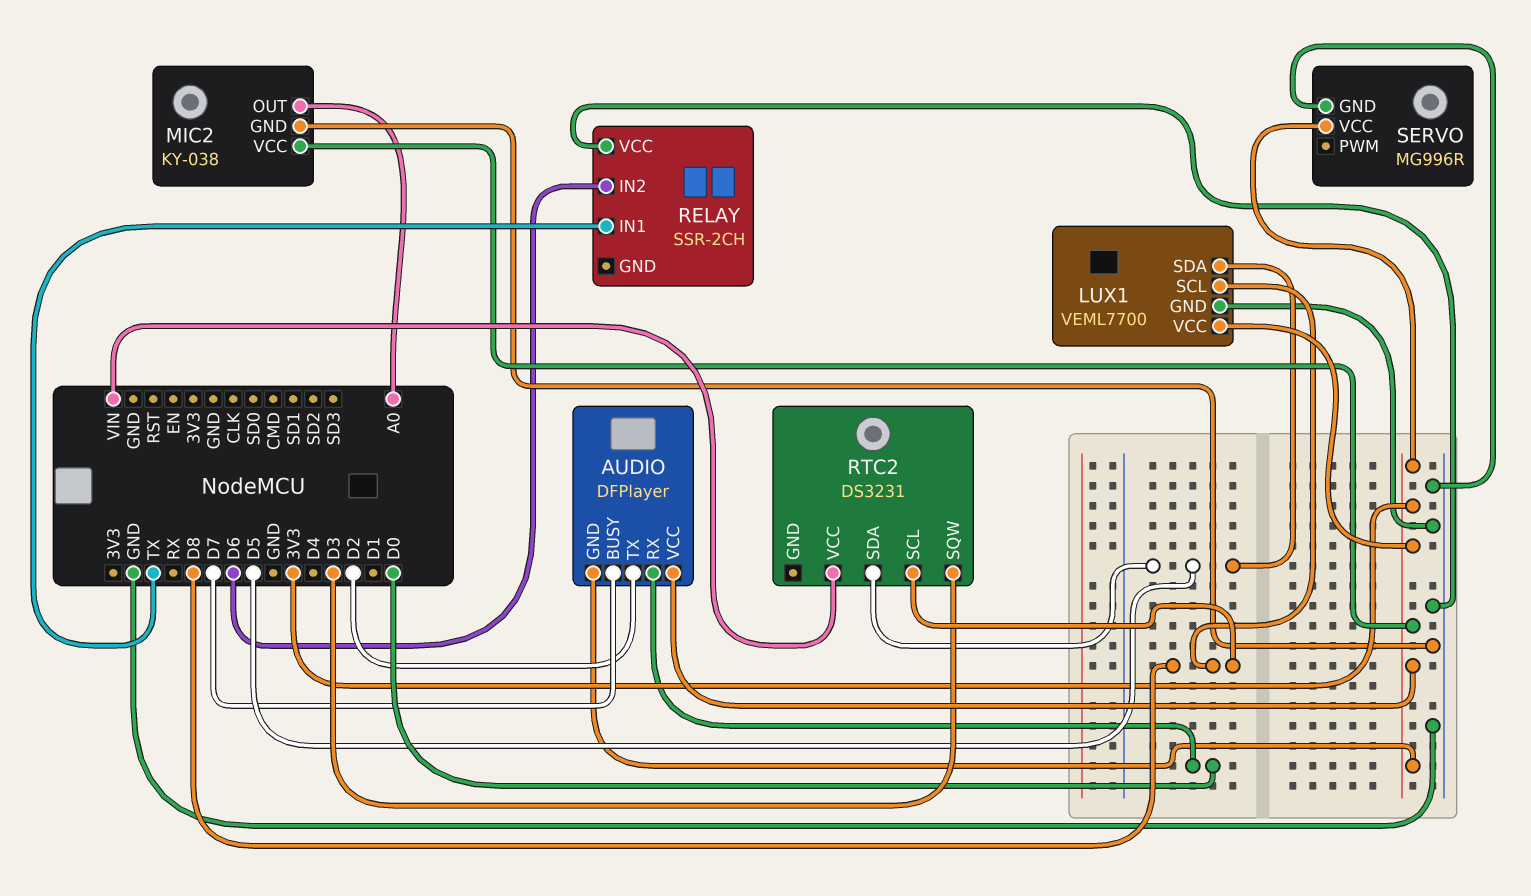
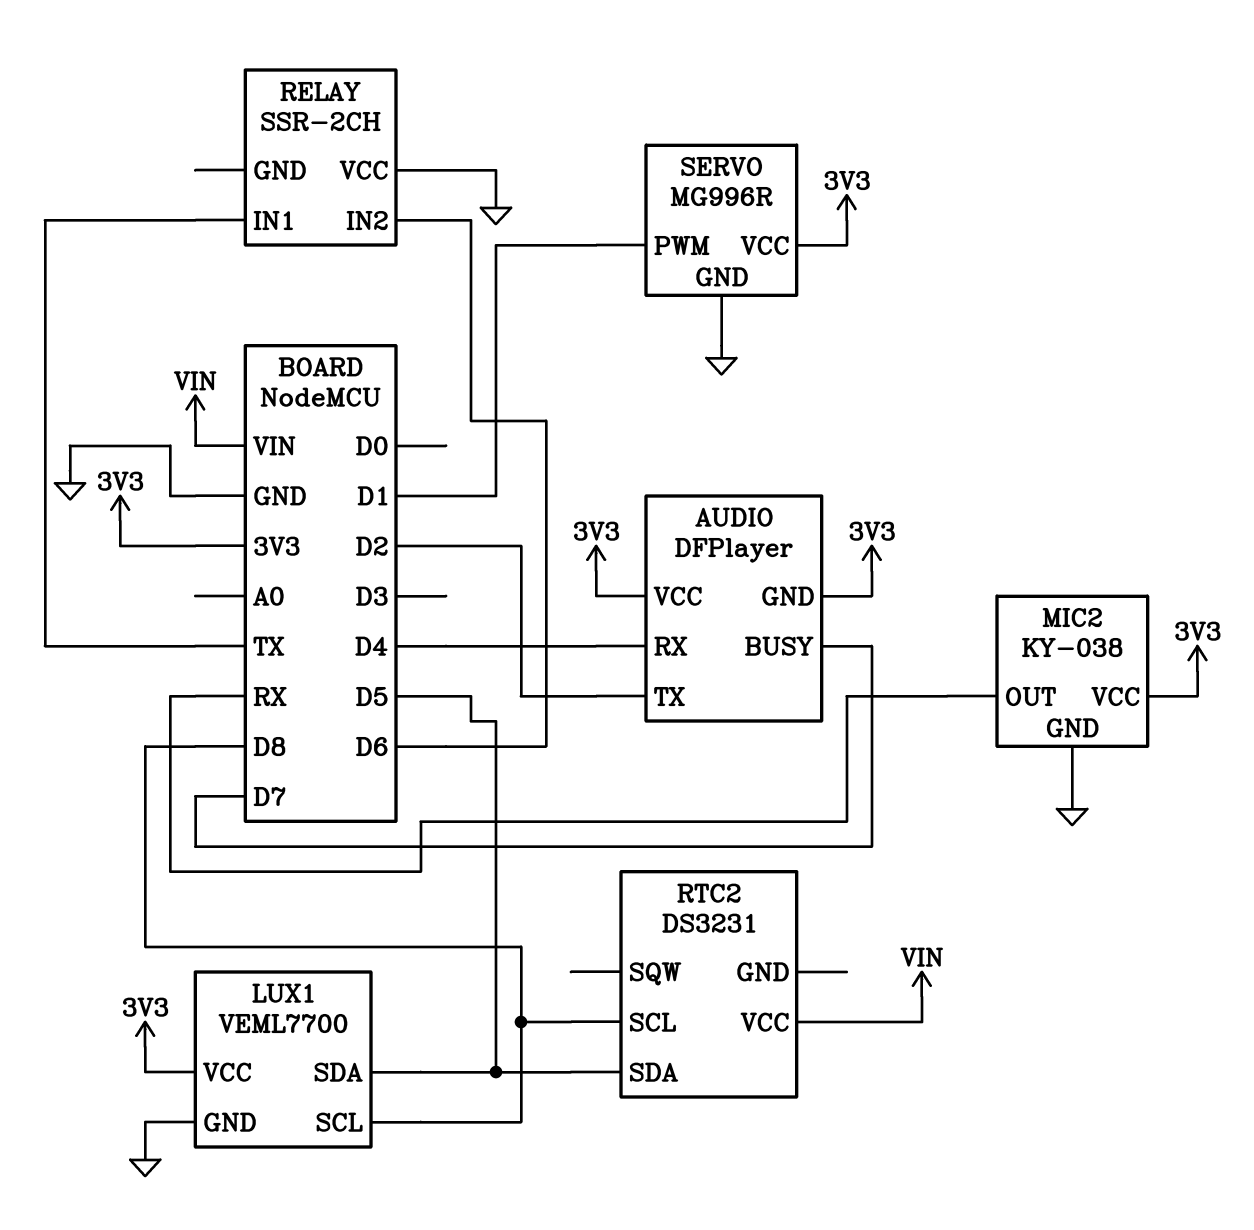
AUDIO pin RX: D0 -> D4
MIC2 pin OUT: A0 -> RX
RTC2 pin SQW: D3 -> none
SERVO pin PWM: none -> D1

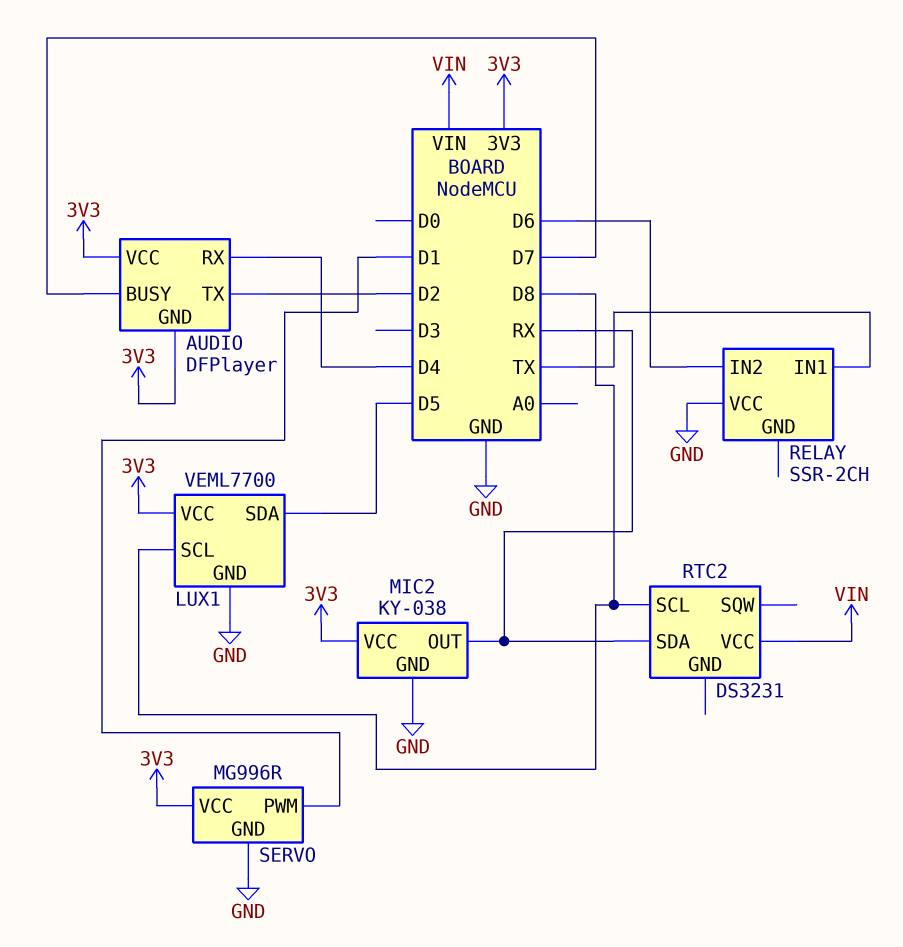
RTC2 pin SDA: D5 -> RX

